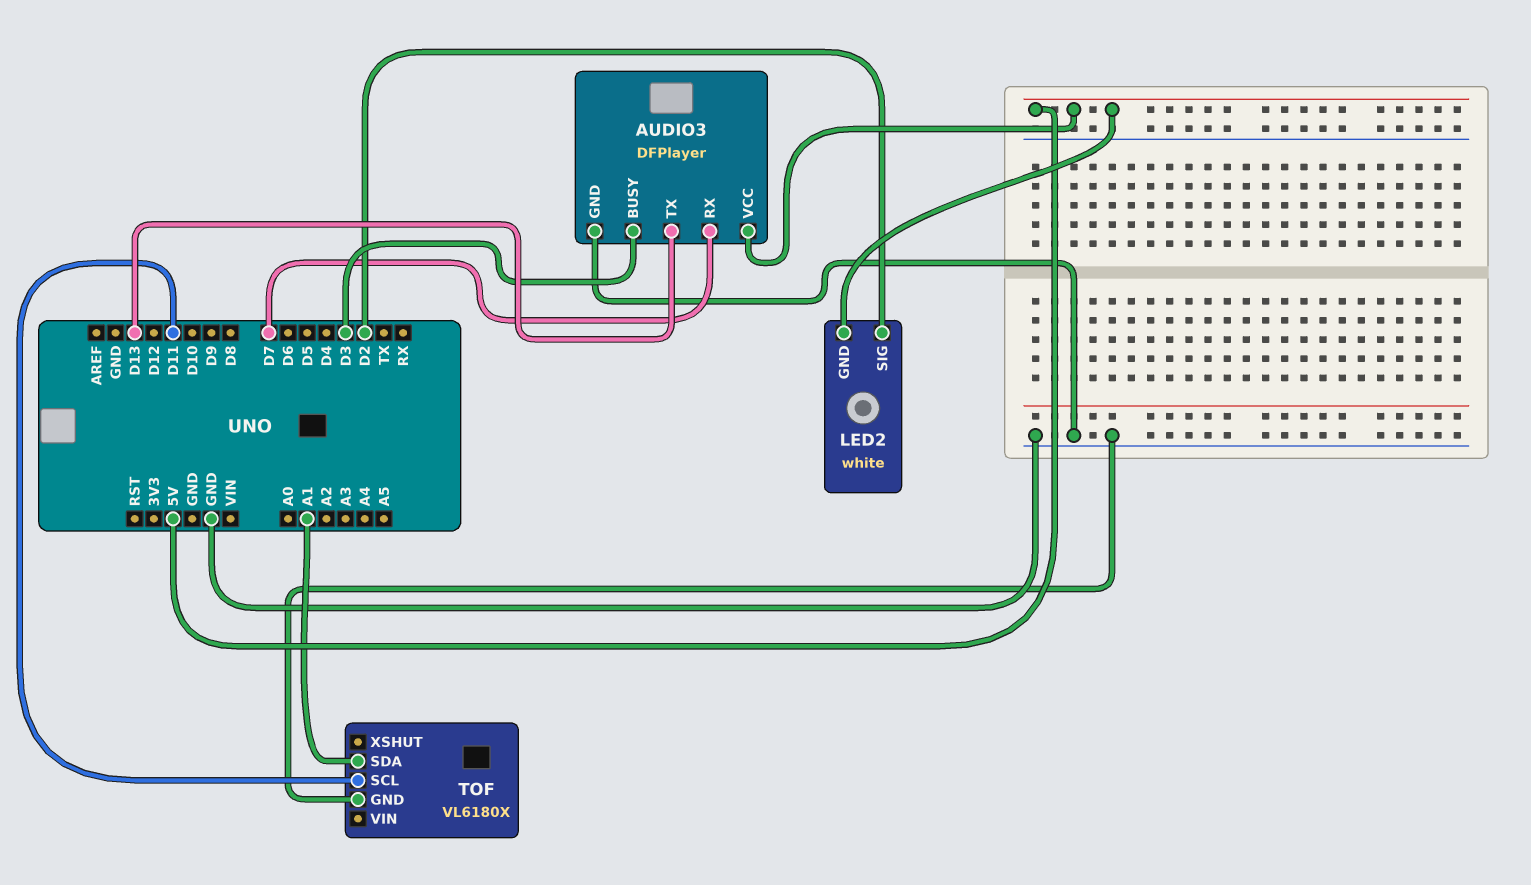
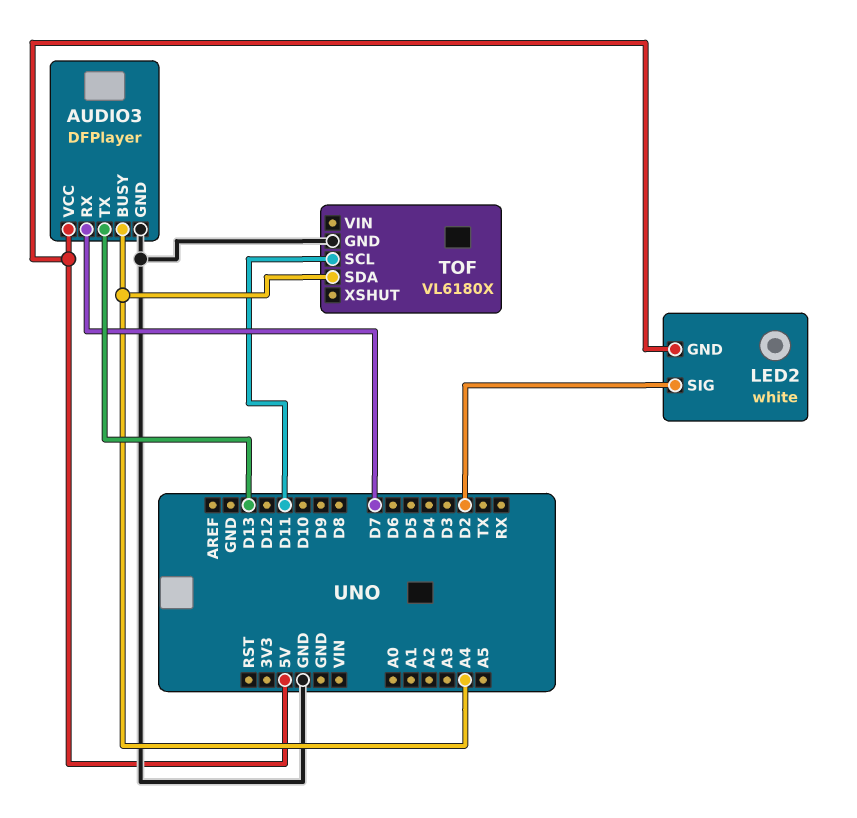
AUDIO3 pin BUSY: D3 -> A4
TOF pin SDA: A1 -> A4

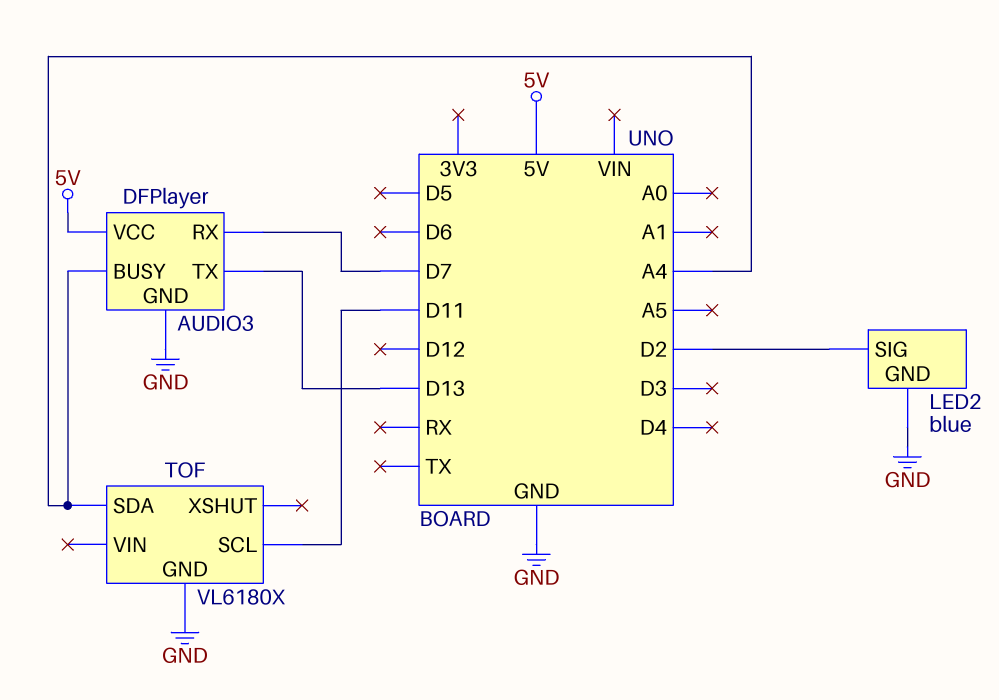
LED2: white -> blue
LED2 pin GND: 5V -> GND

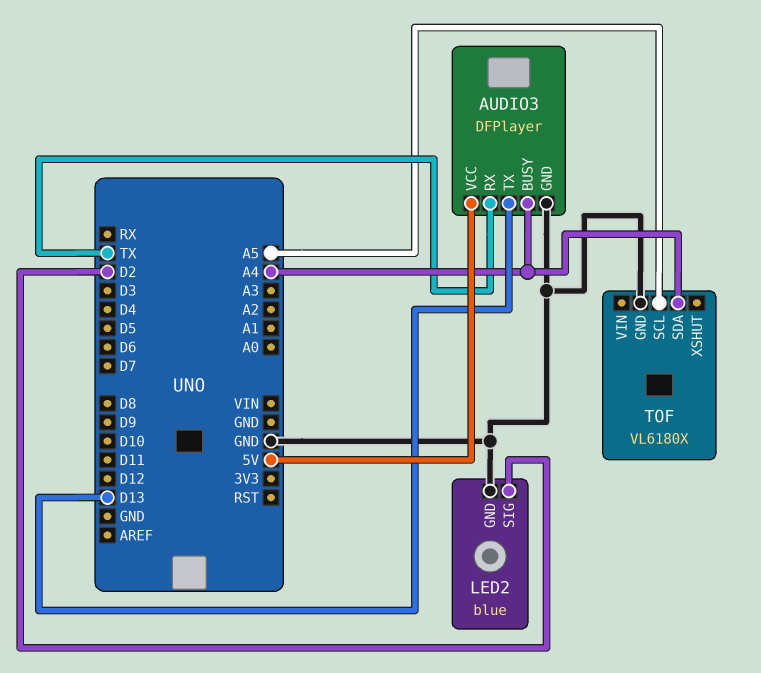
AUDIO3 pin RX: D7 -> TX
TOF pin SCL: D11 -> A5

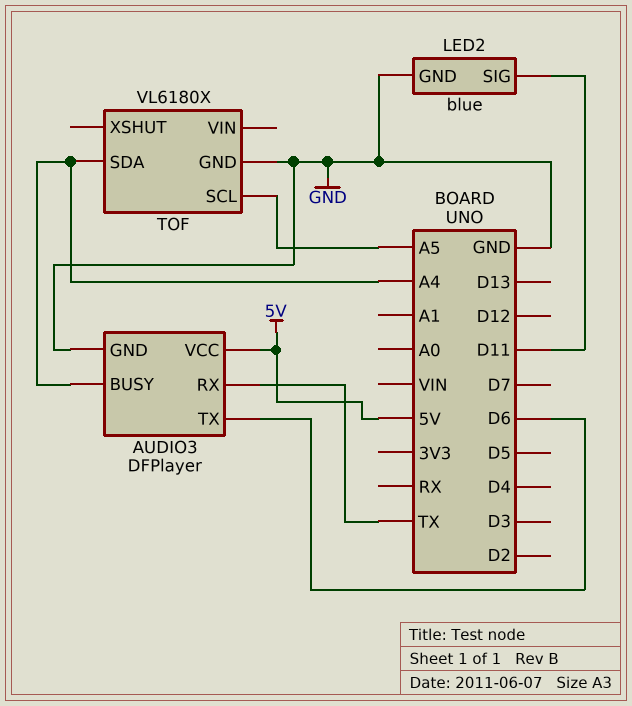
AUDIO3 pin TX: D13 -> D6
LED2 pin SIG: D2 -> D11

